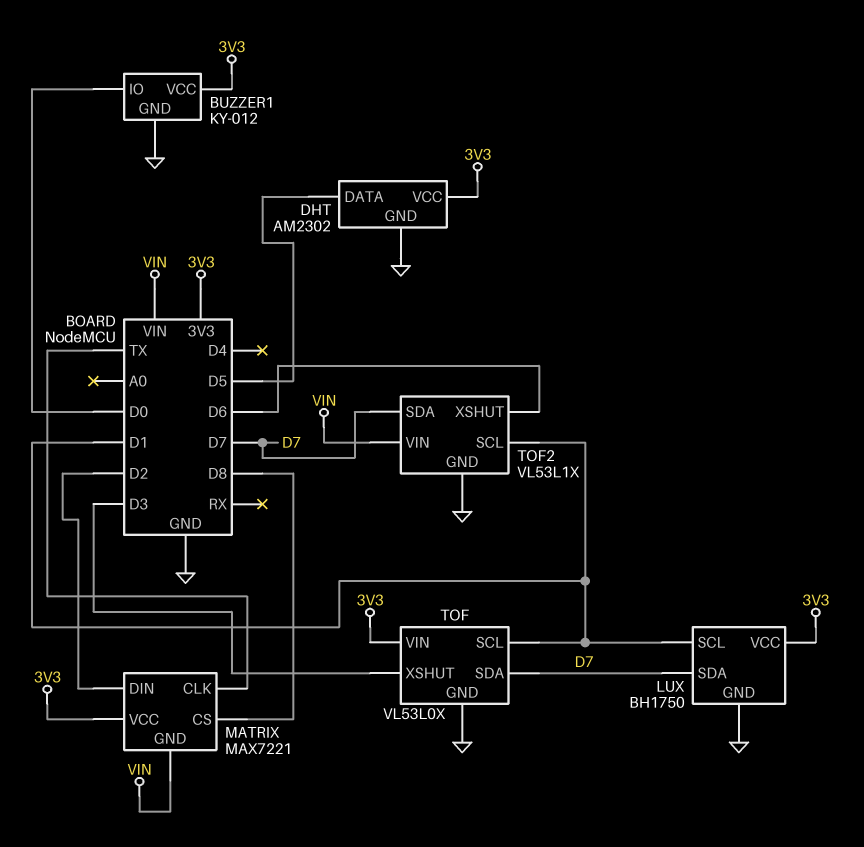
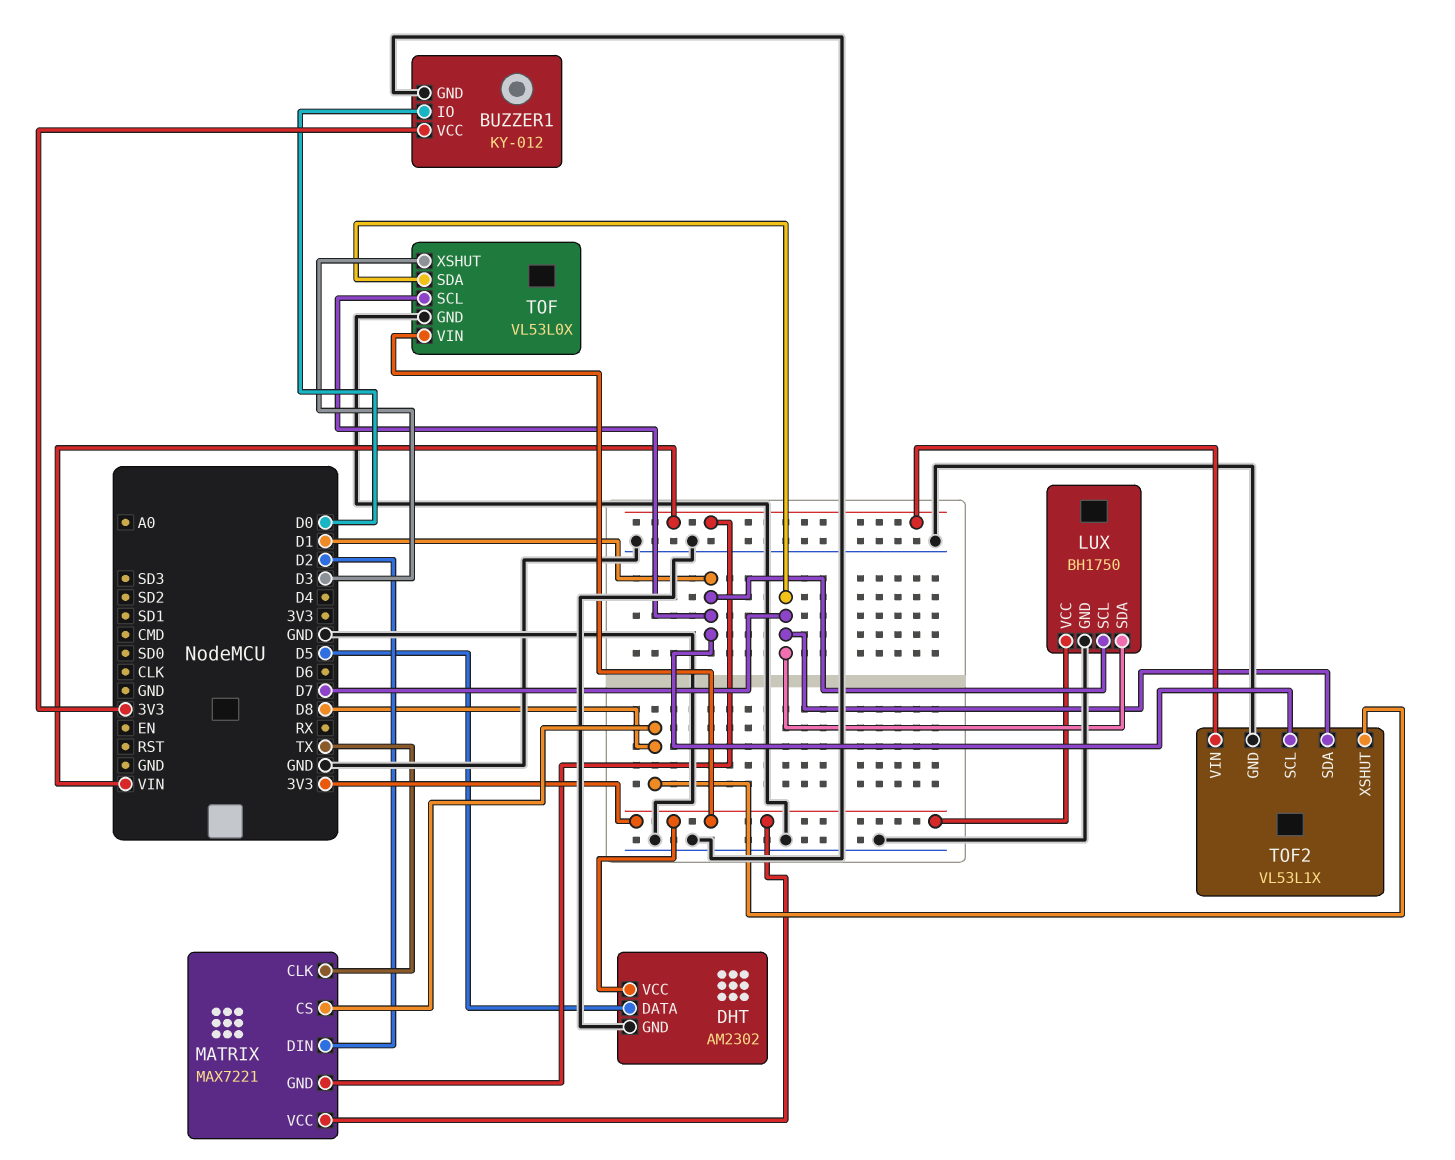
TOF2 pin XSHUT: D6 -> D8

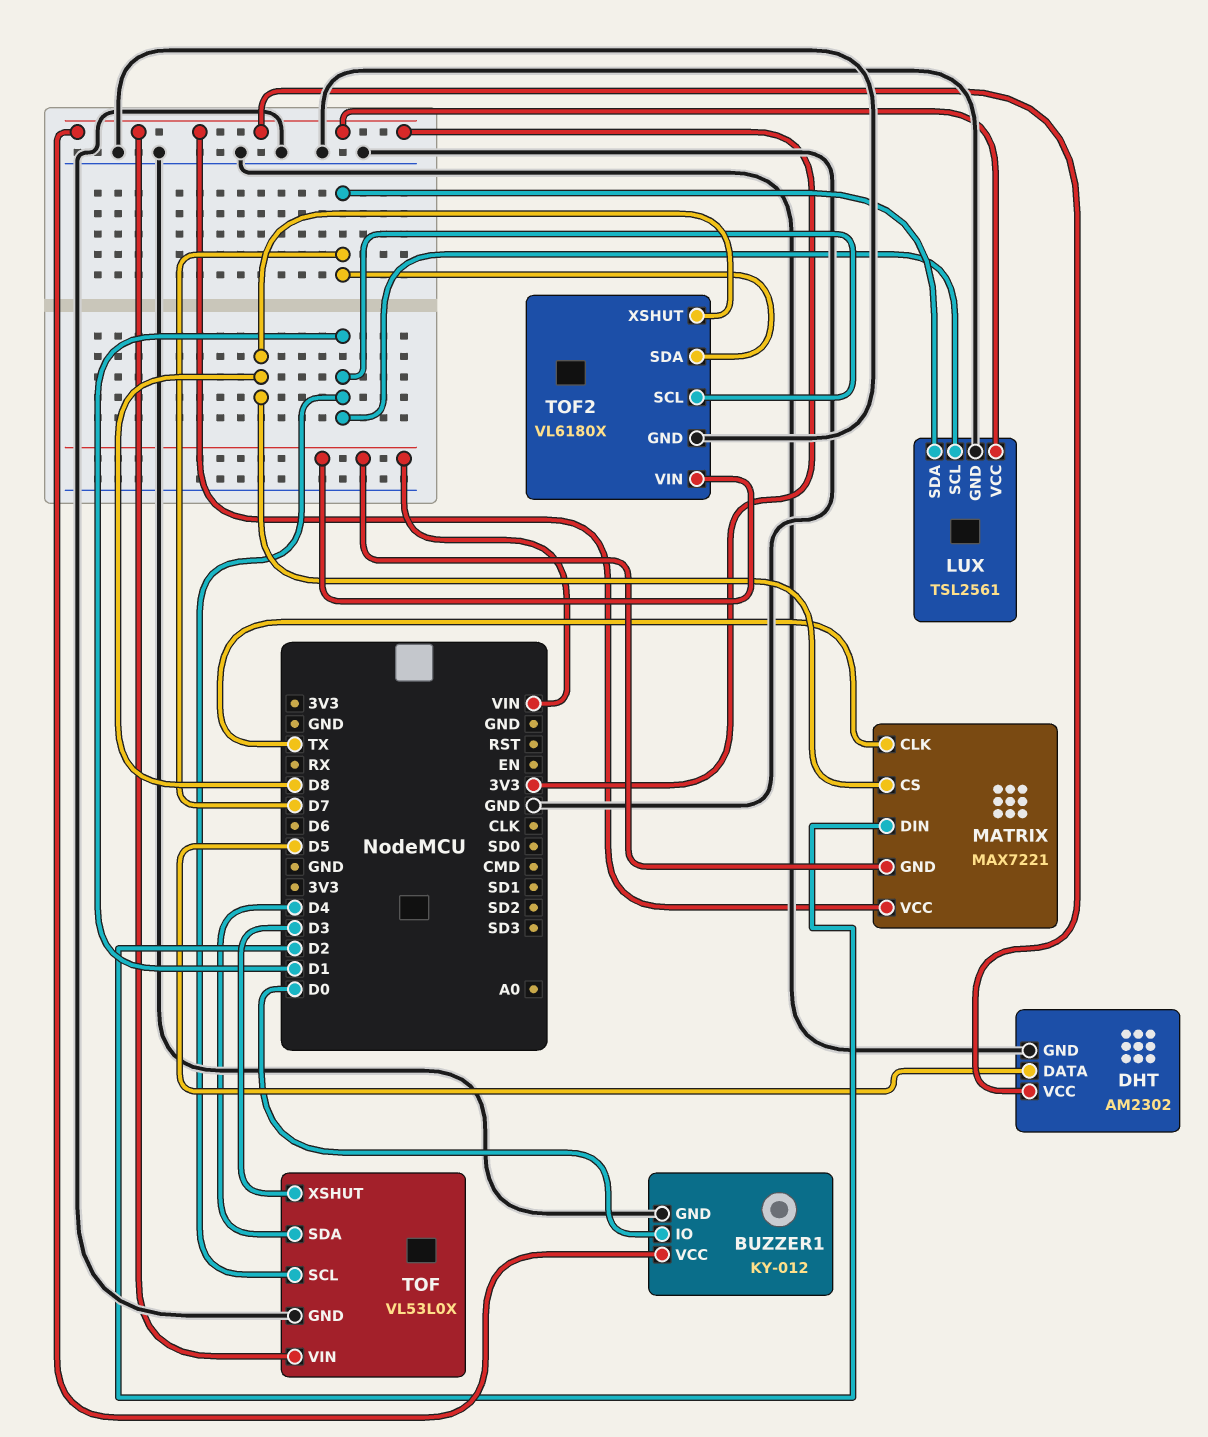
LUX: BH1750 -> TSL2561
TOF pin SDA: D7 -> D4
TOF2: VL53L1X -> VL6180X

